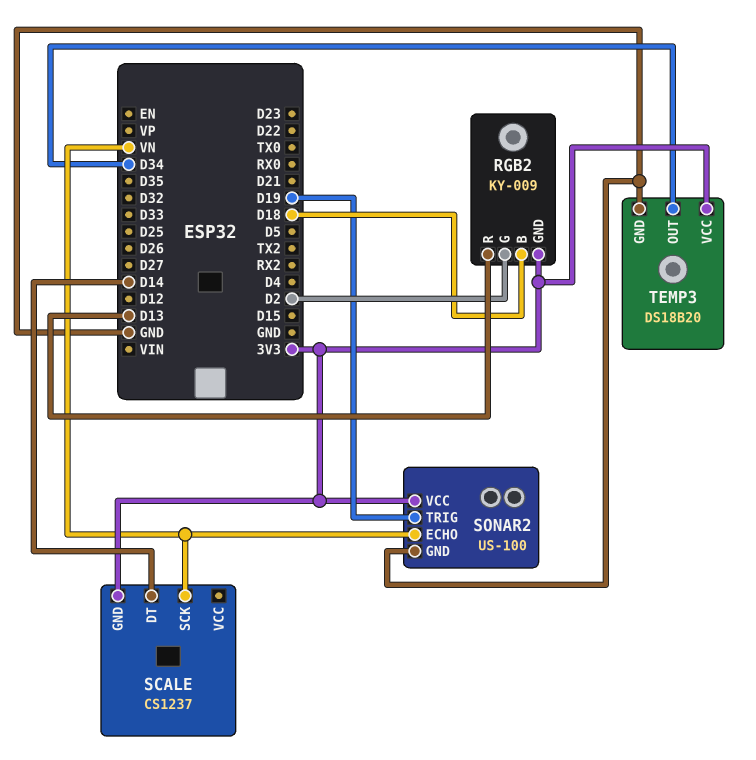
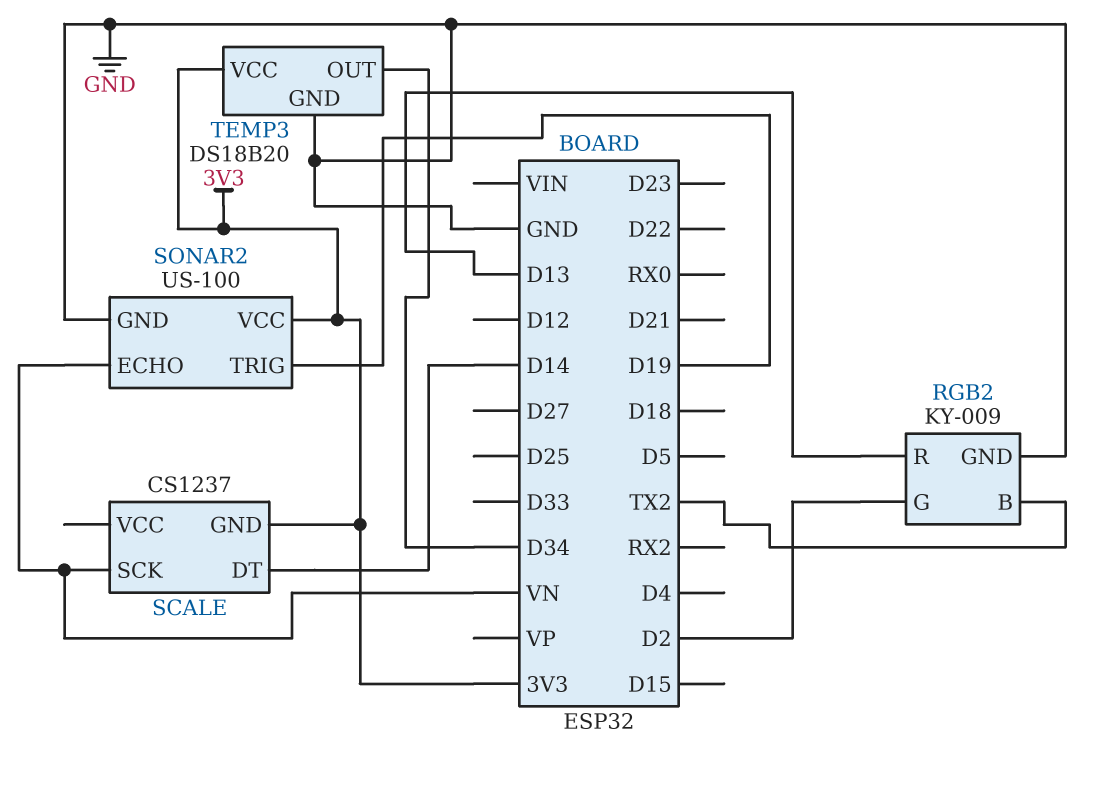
RGB2 pin B: D18 -> TX2
RGB2 pin GND: 3V3 -> GND

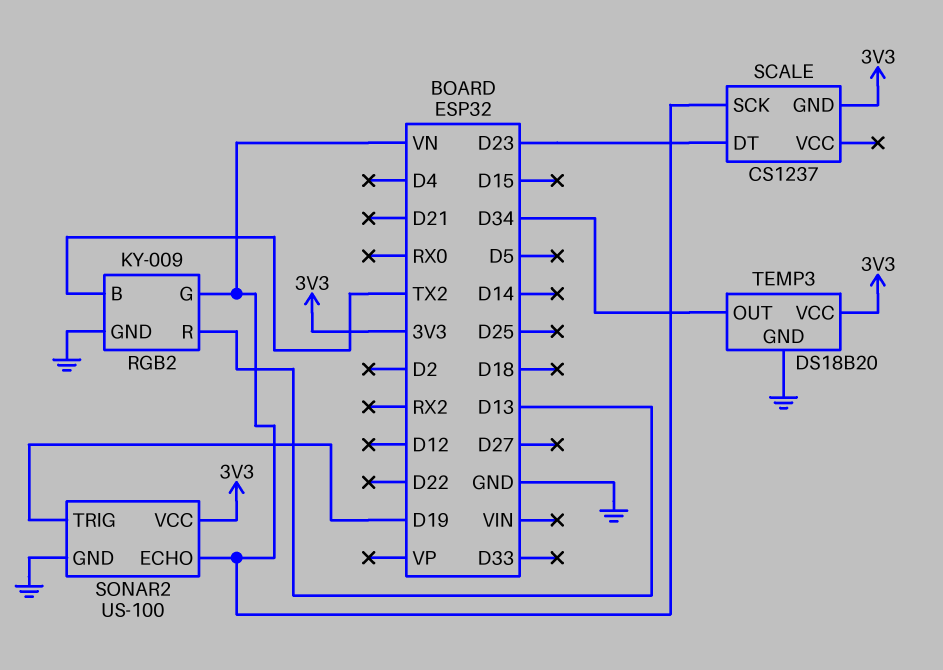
RGB2 pin G: D2 -> VN
SCALE pin DT: D14 -> D23

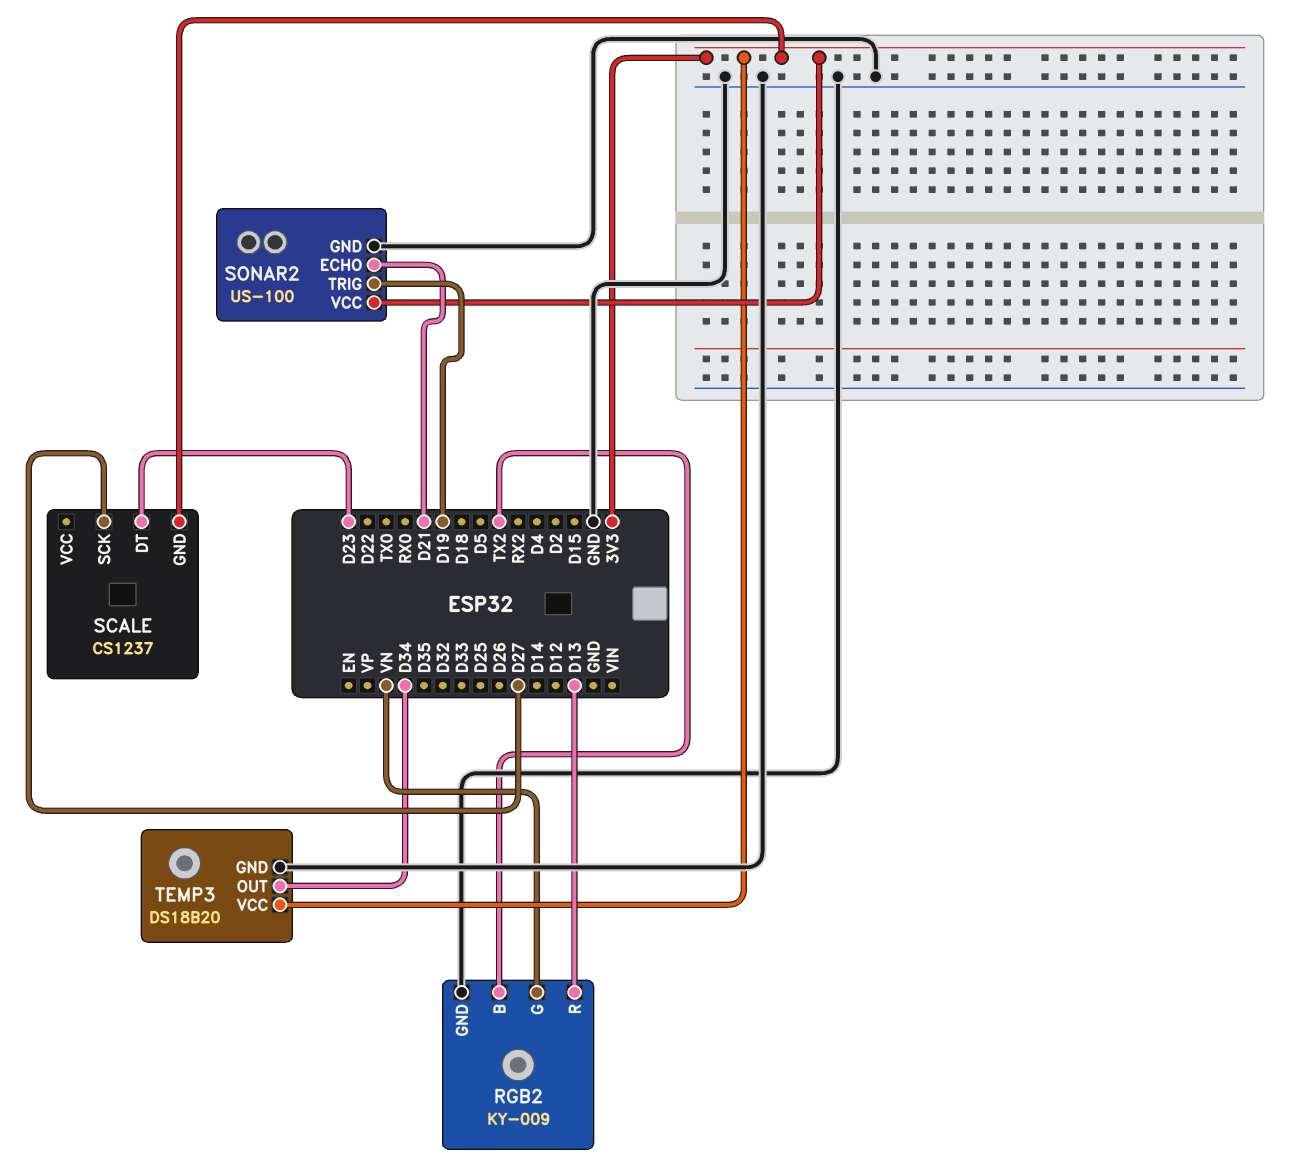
SCALE pin SCK: VN -> D27
SONAR2 pin ECHO: VN -> D21

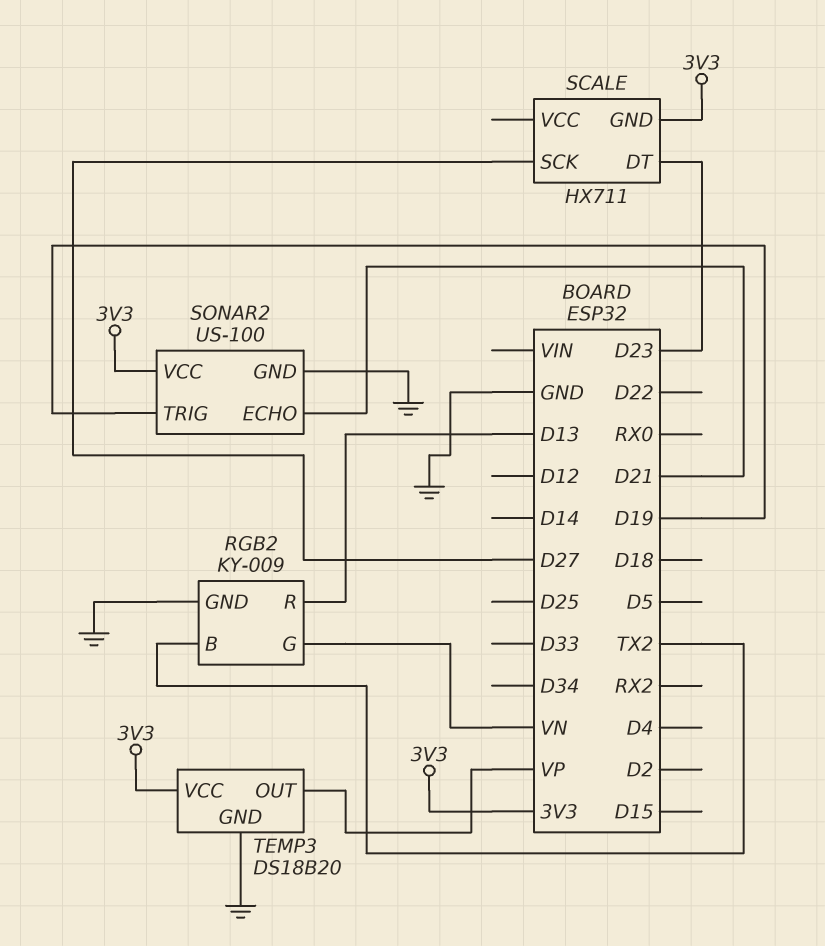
SCALE: CS1237 -> HX711
TEMP3 pin OUT: D34 -> VP

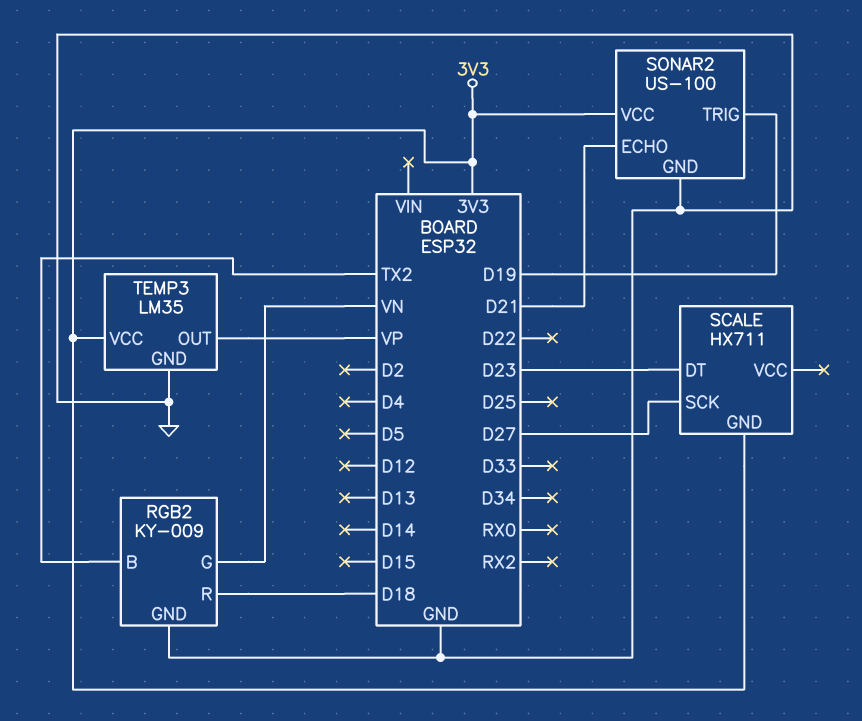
RGB2 pin R: D13 -> D18
TEMP3: DS18B20 -> LM35

